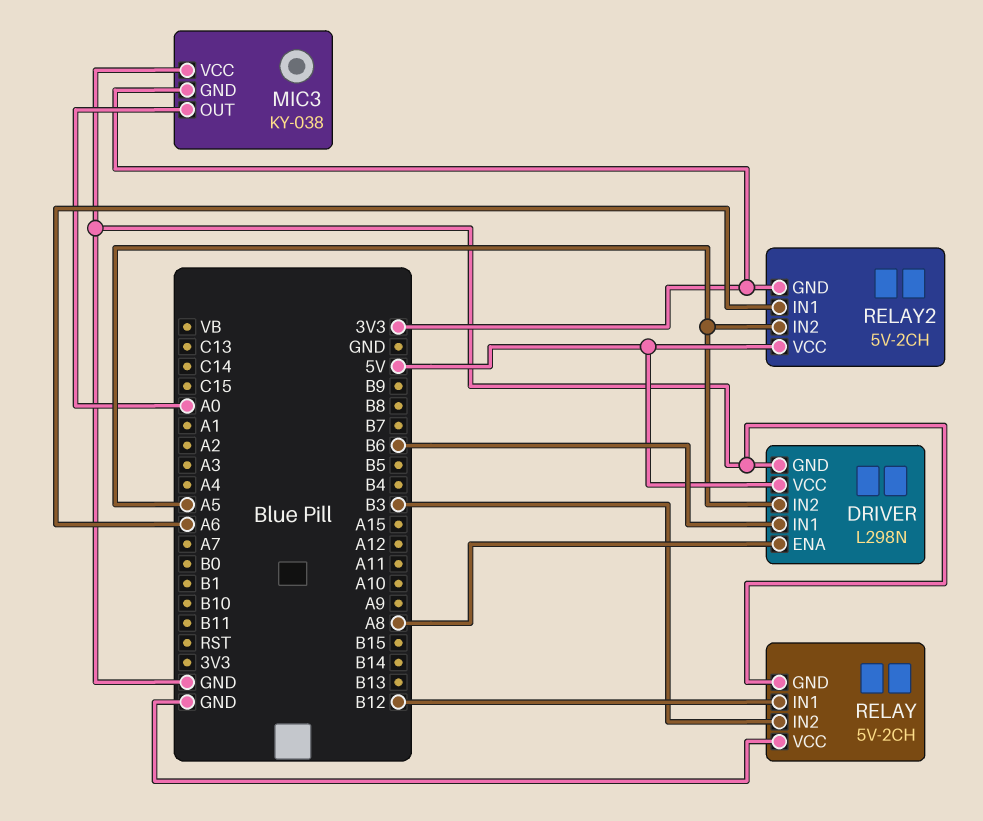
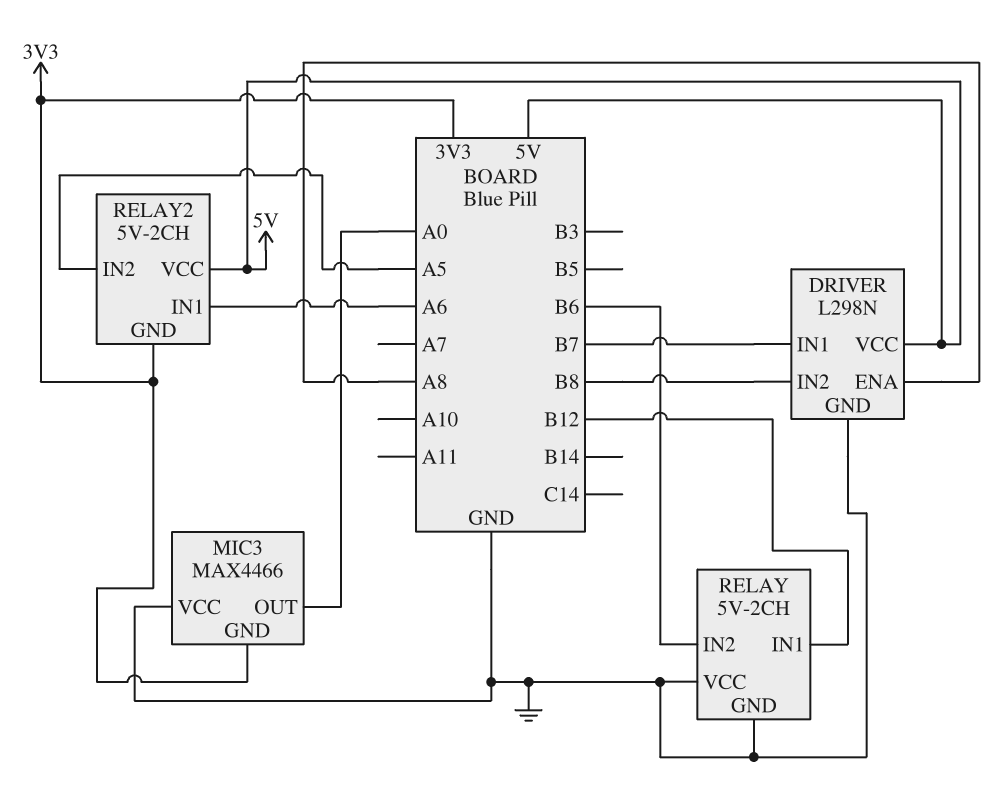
DRIVER pin IN1: B6 -> B7
DRIVER pin IN2: A5 -> B8
MIC3: KY-038 -> MAX4466
RELAY pin IN2: B3 -> B6

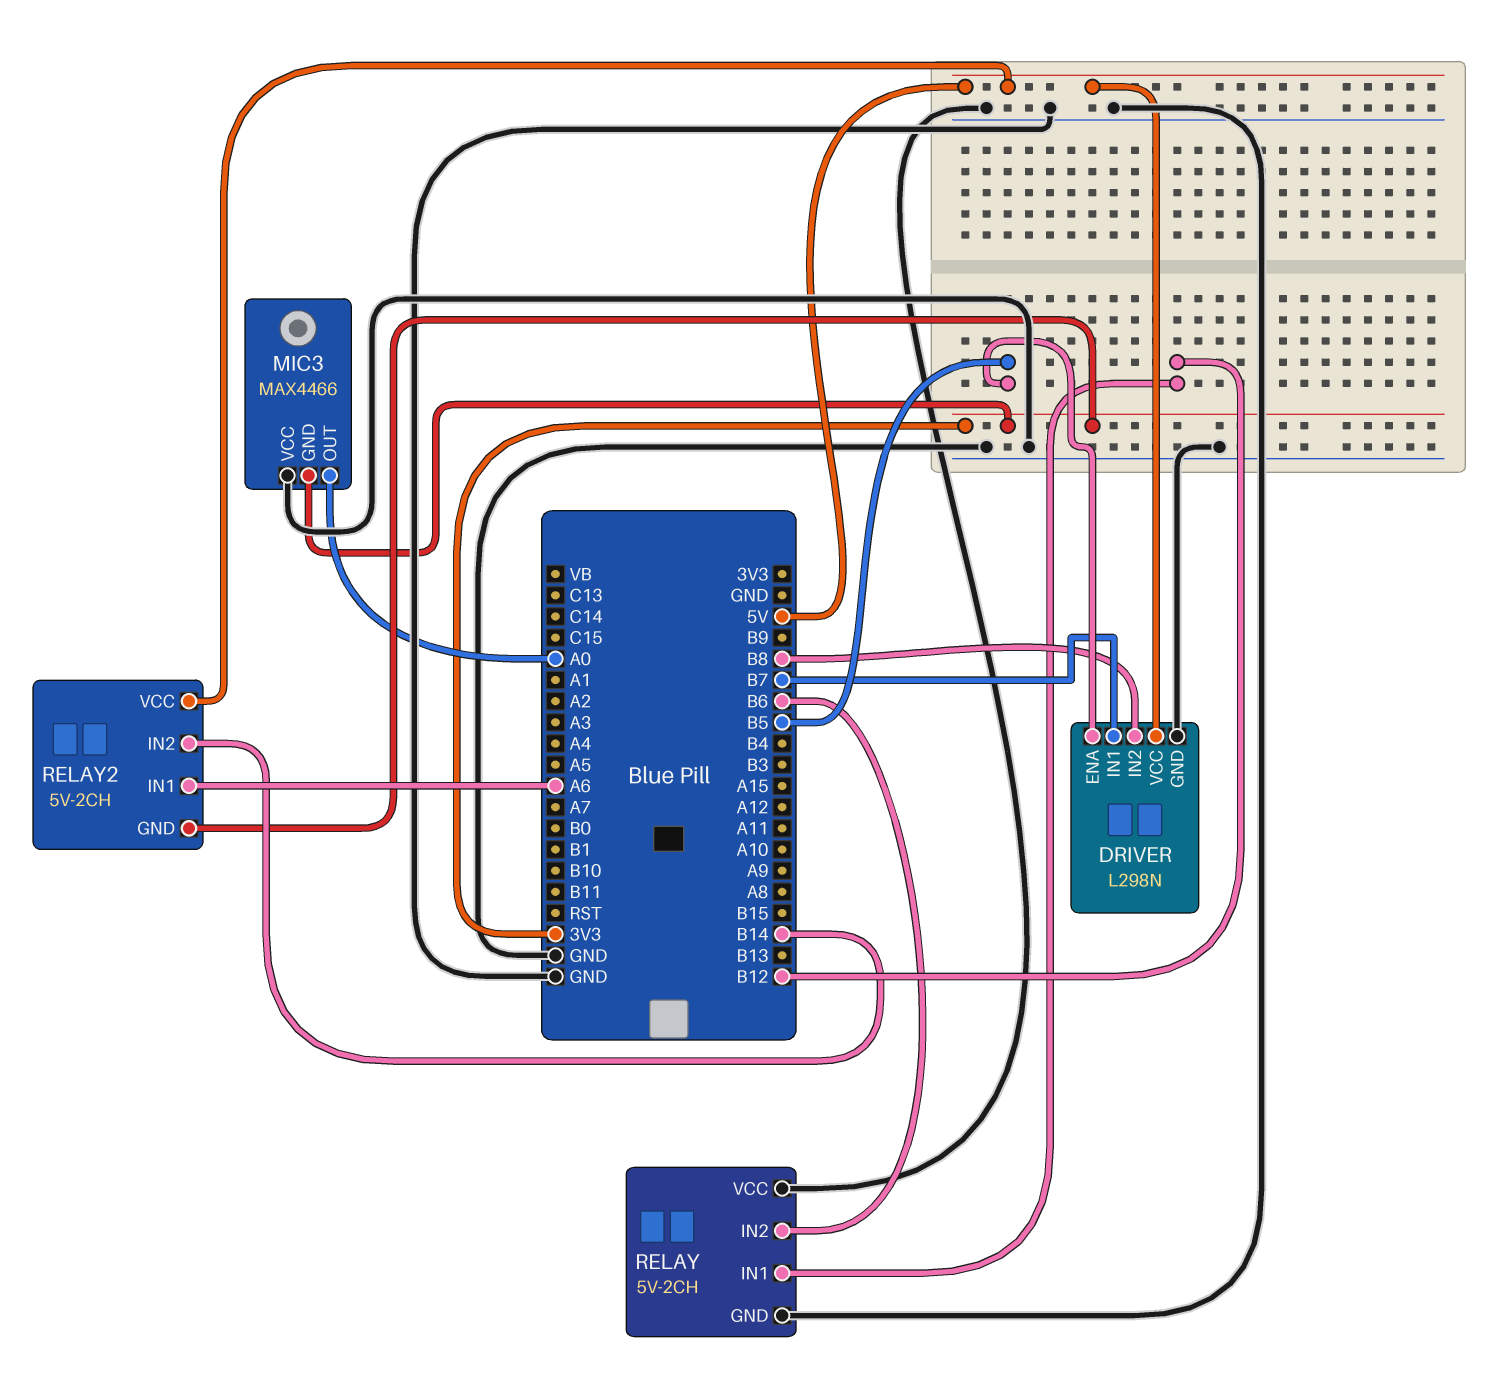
DRIVER pin ENA: A8 -> B5
RELAY2 pin IN2: A5 -> B14

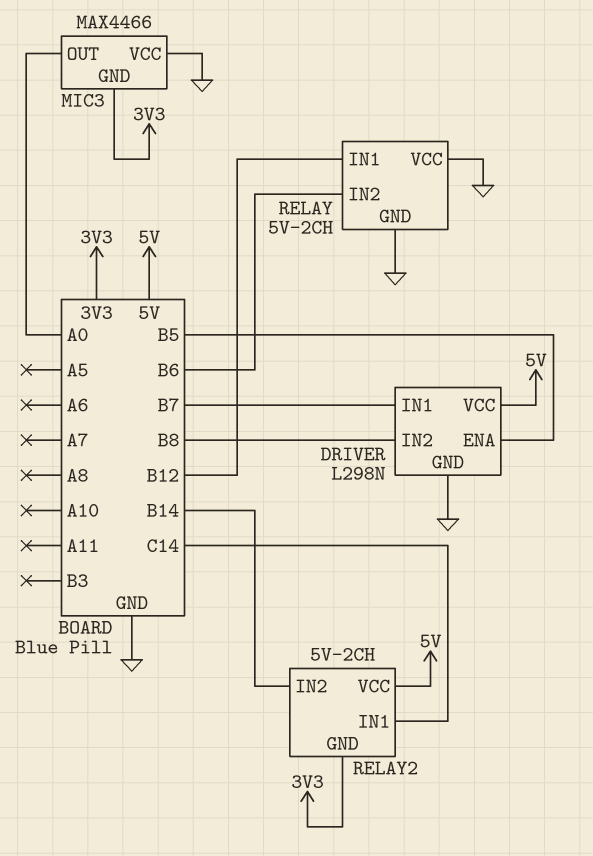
RELAY2 pin IN1: A6 -> C14

